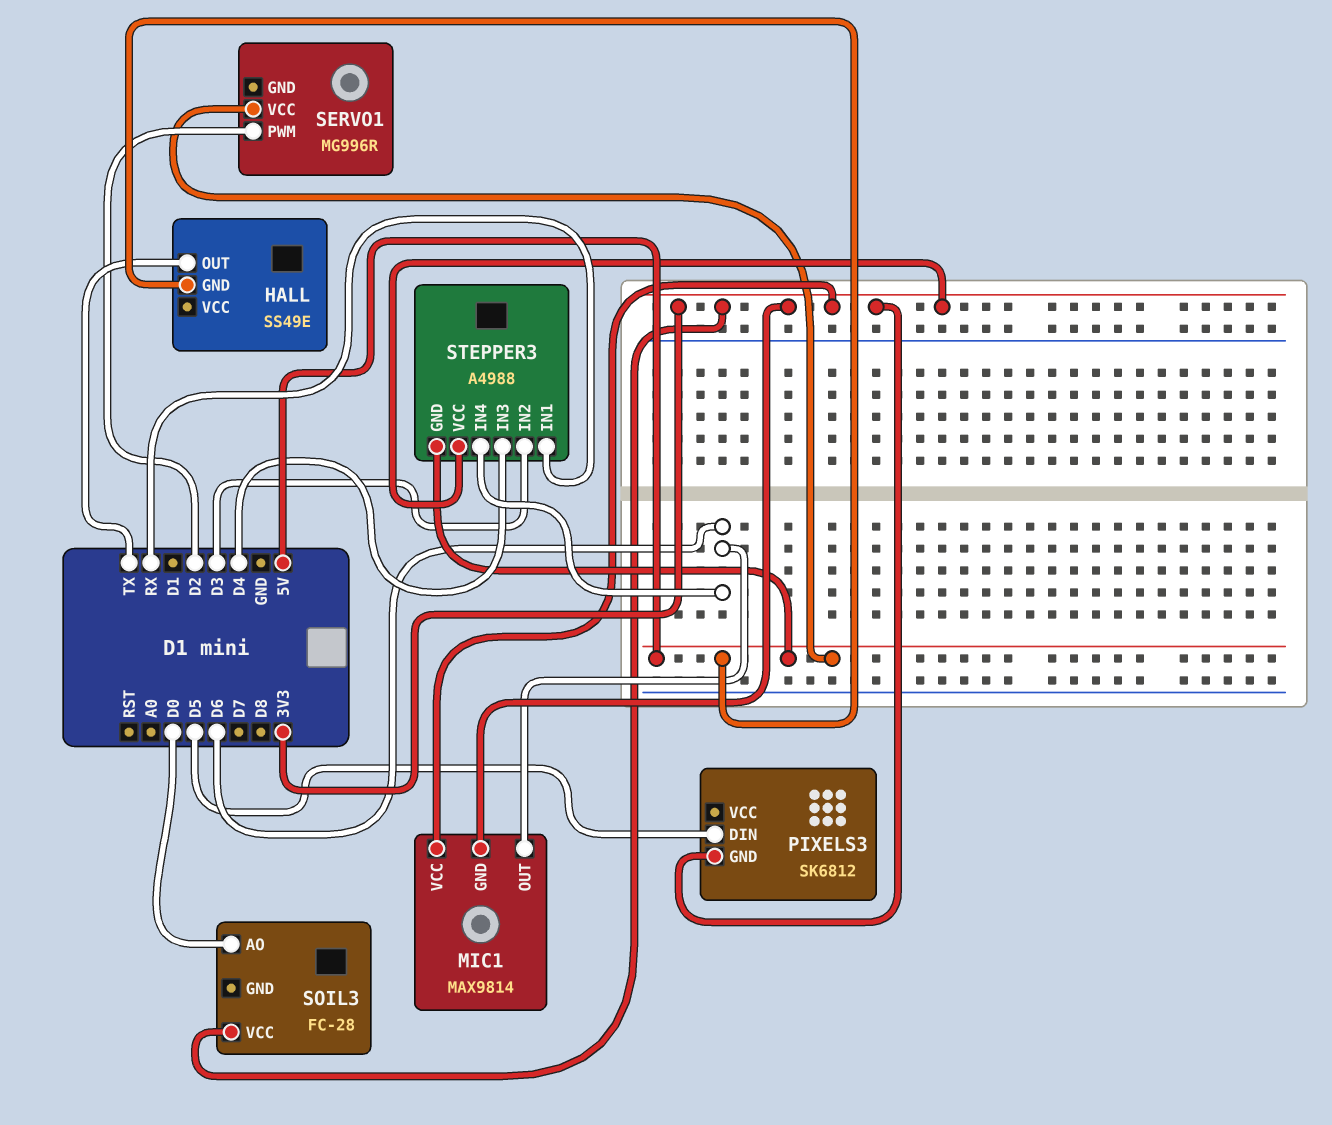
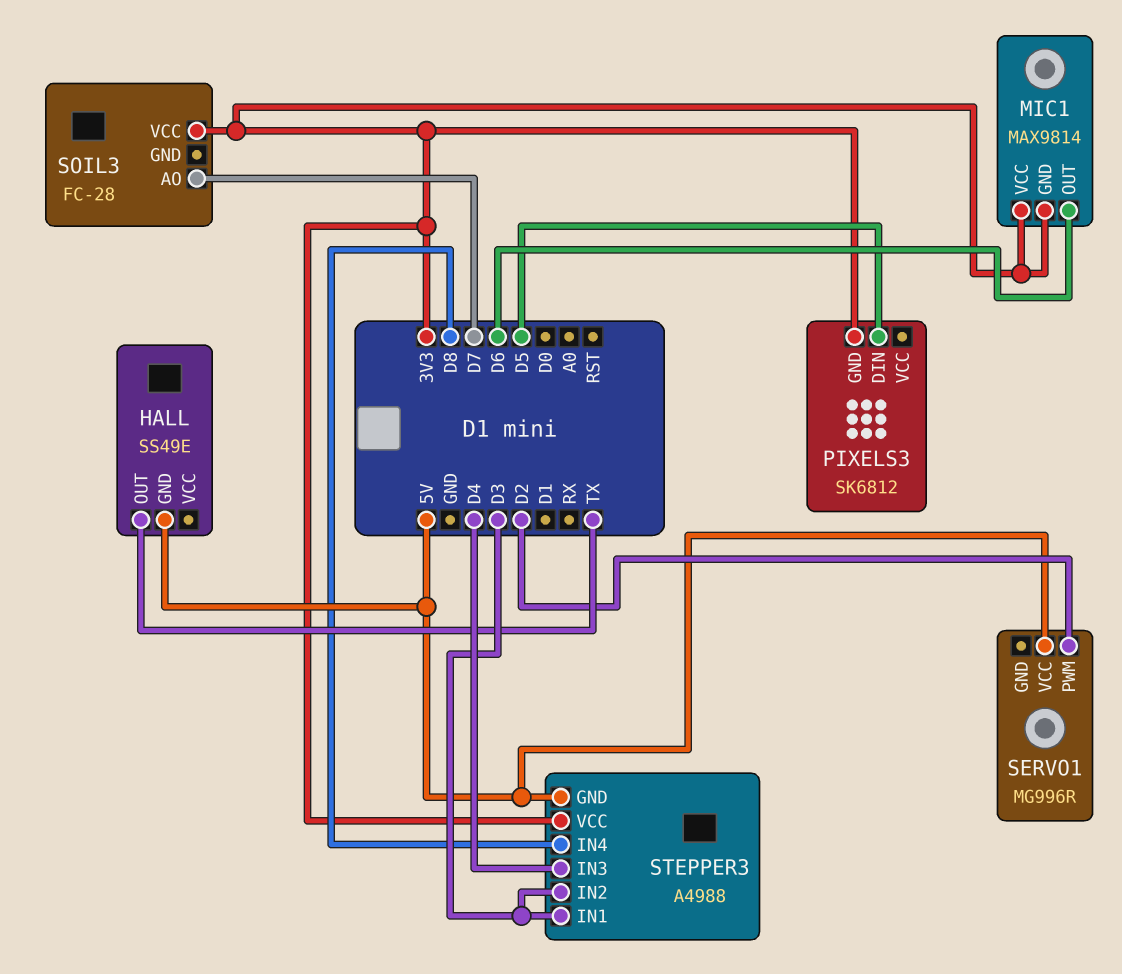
SOIL3 pin AO: D0 -> D7
STEPPER3 pin IN1: RX -> D3
STEPPER3 pin IN4: D6 -> D8

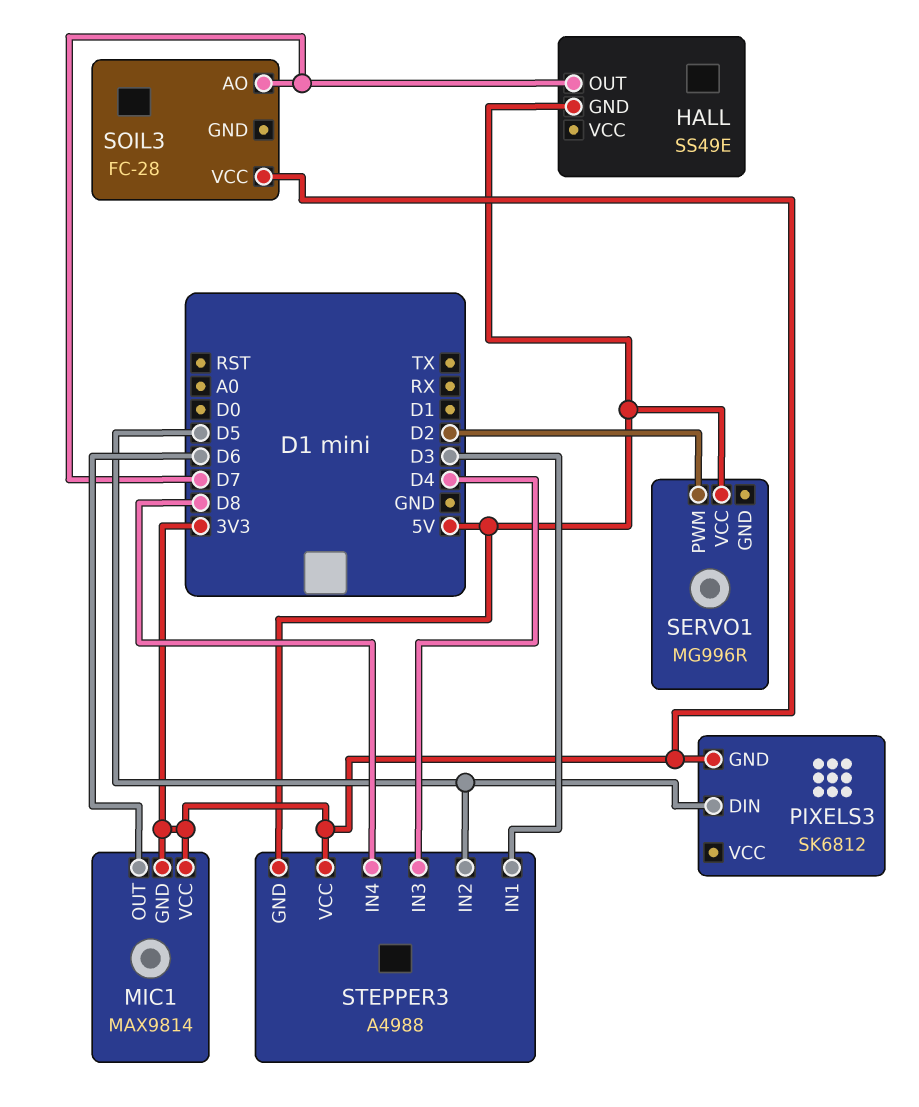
HALL pin OUT: TX -> D7
STEPPER3 pin IN2: D3 -> D5

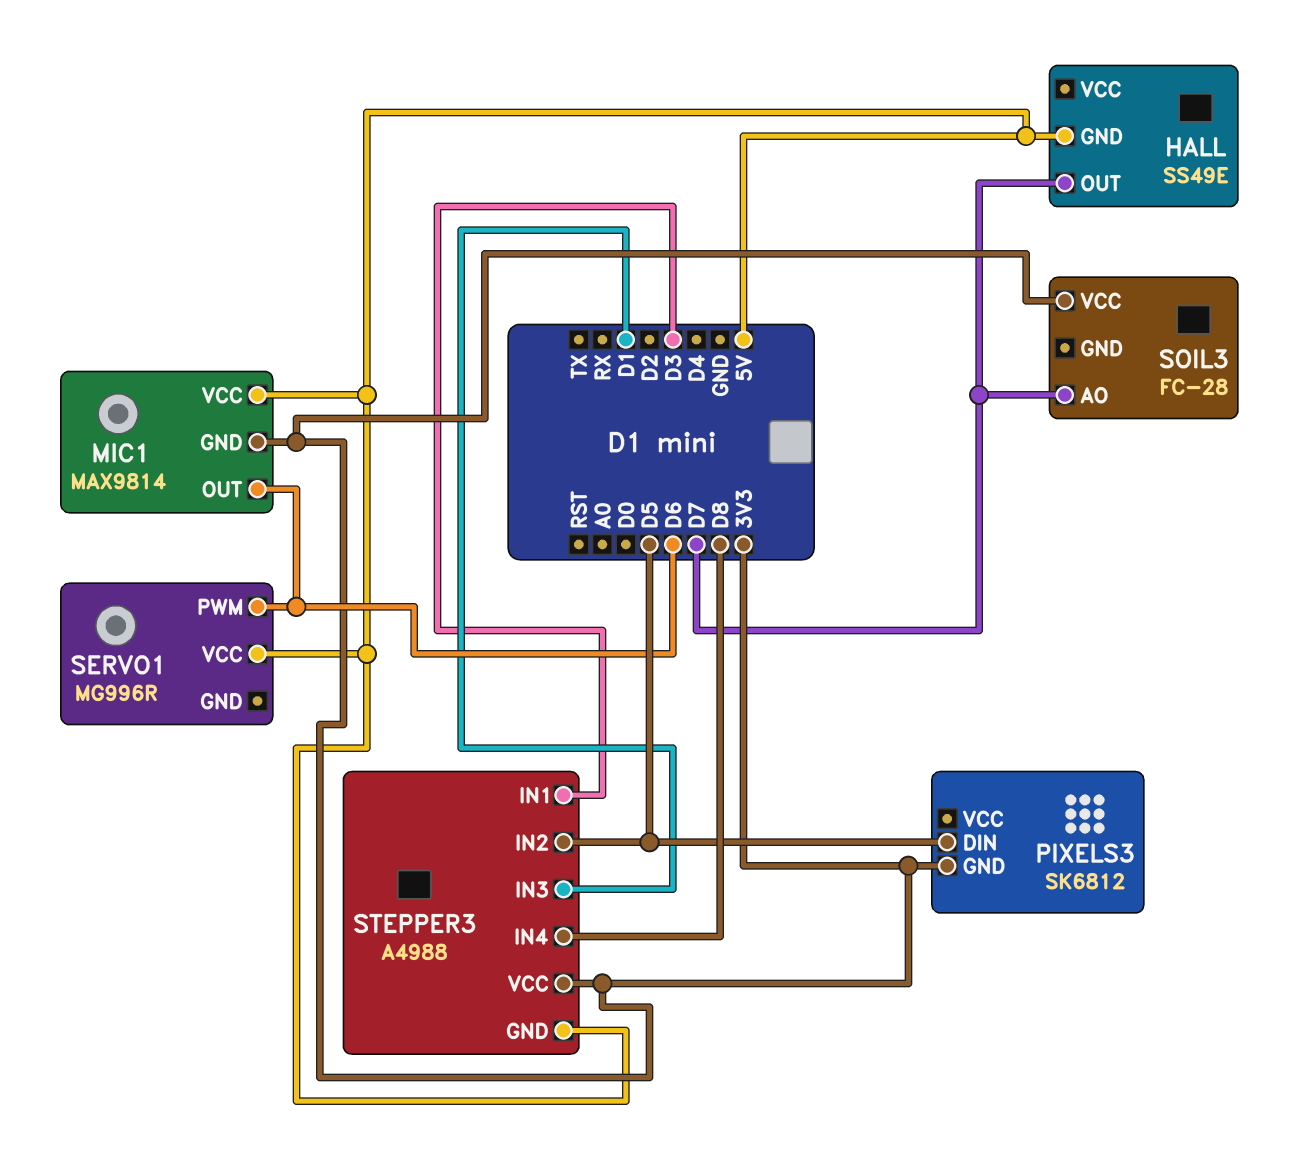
MIC1 pin VCC: 3V3 -> 5V
SERVO1 pin PWM: D2 -> D6
STEPPER3 pin IN3: D4 -> D1

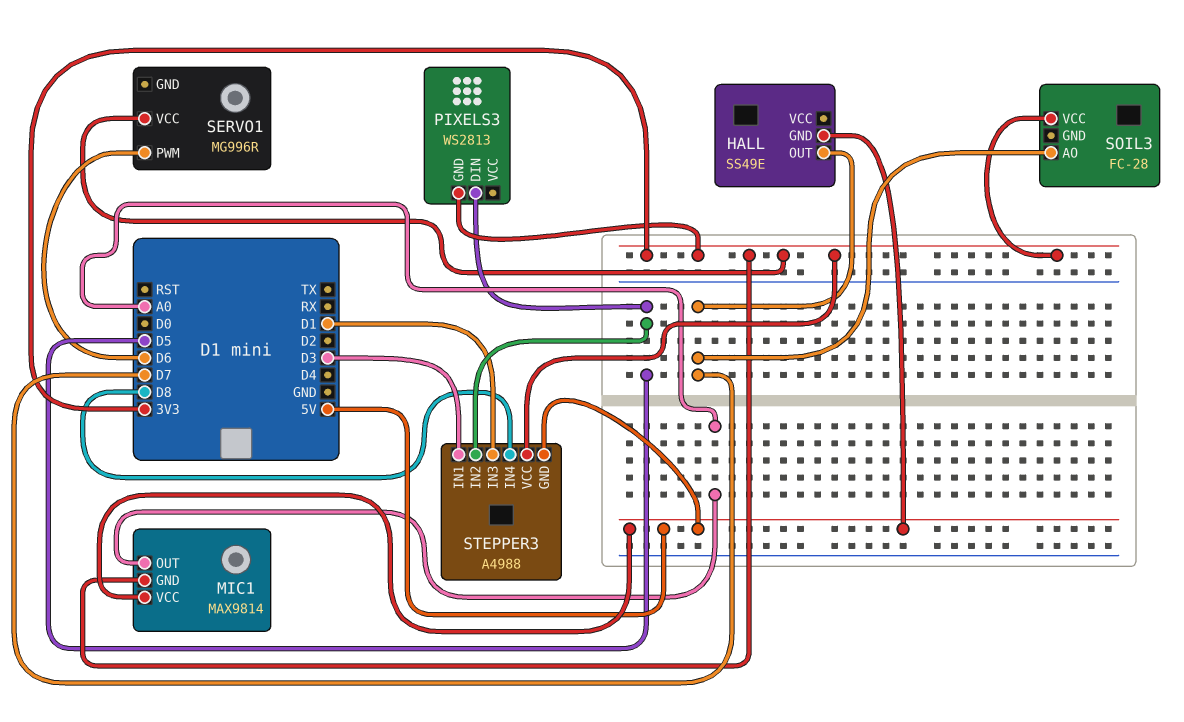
MIC1 pin OUT: D6 -> A0
PIXELS3: SK6812 -> WS2813
SERVO1 pin VCC: 5V -> 3V3

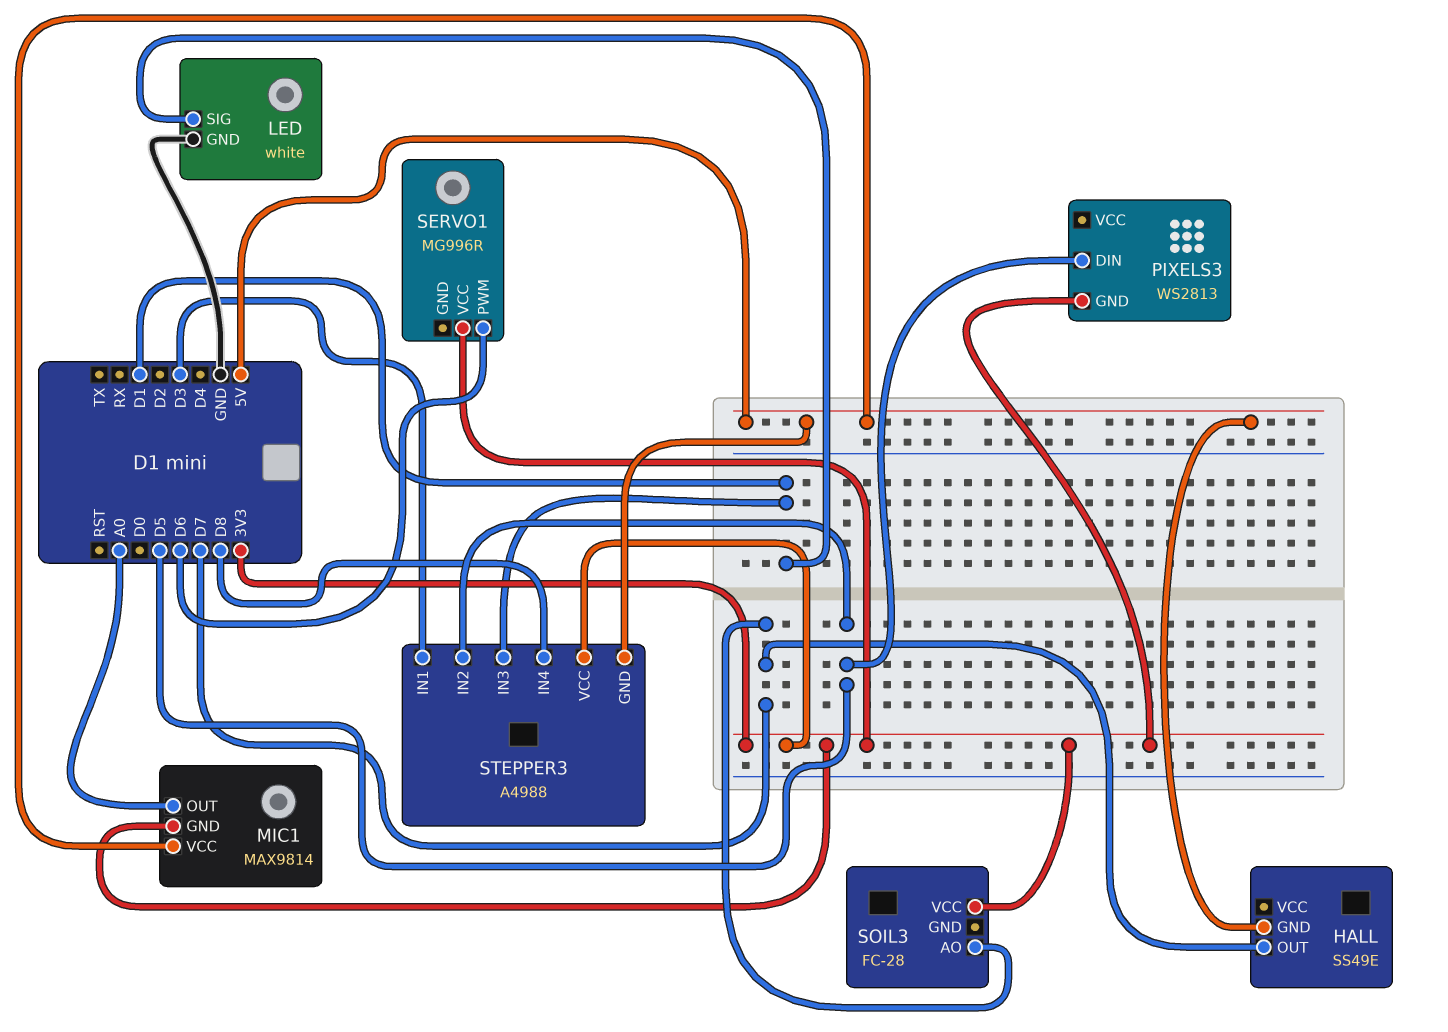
LED: none -> white
LED pin GND: none -> GND
LED pin SIG: none -> D1

